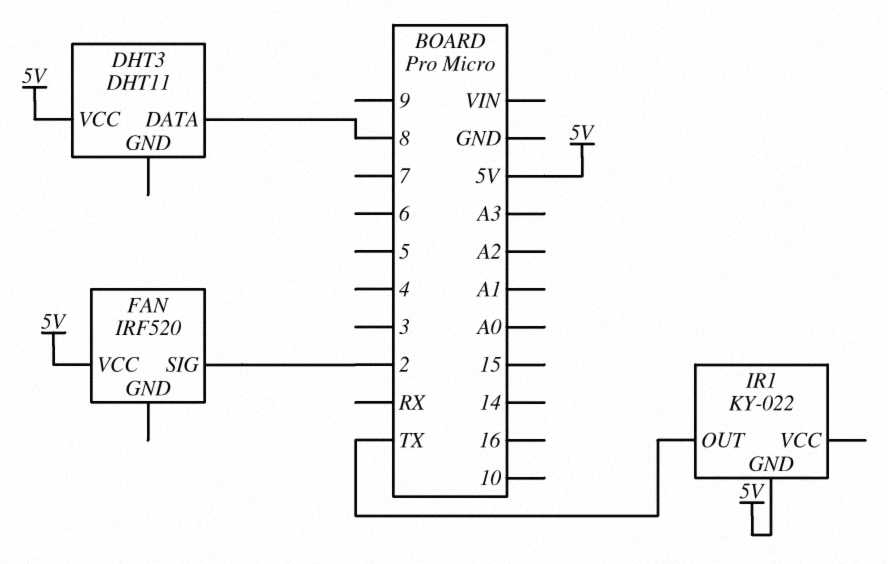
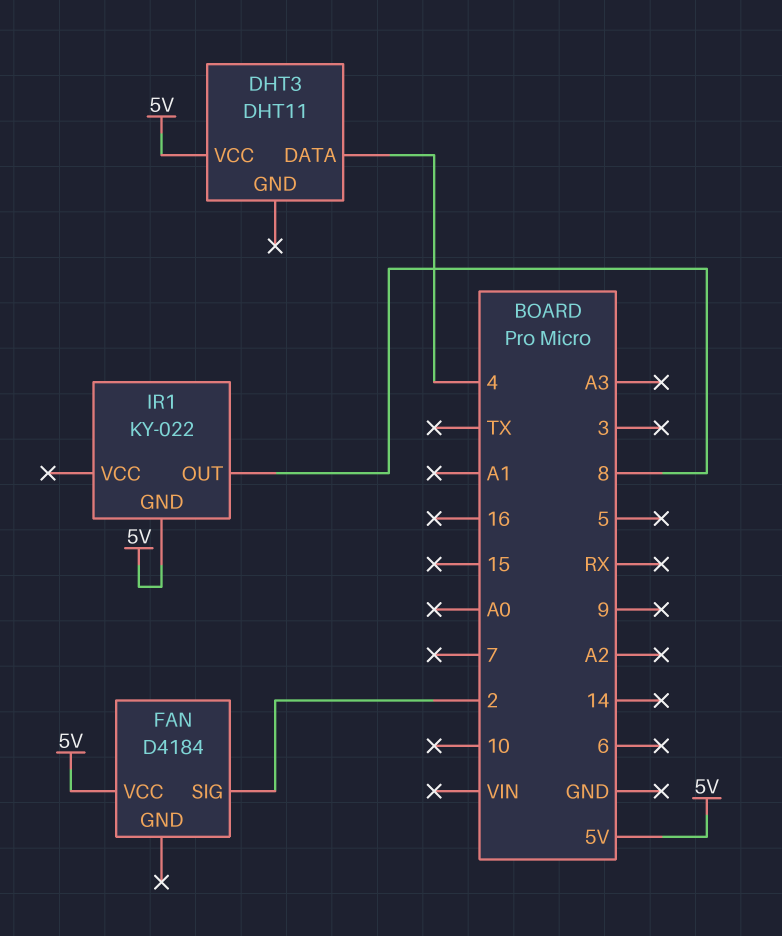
DHT3 pin DATA: 8 -> 4
FAN: IRF520 -> D4184
IR1 pin OUT: TX -> 8

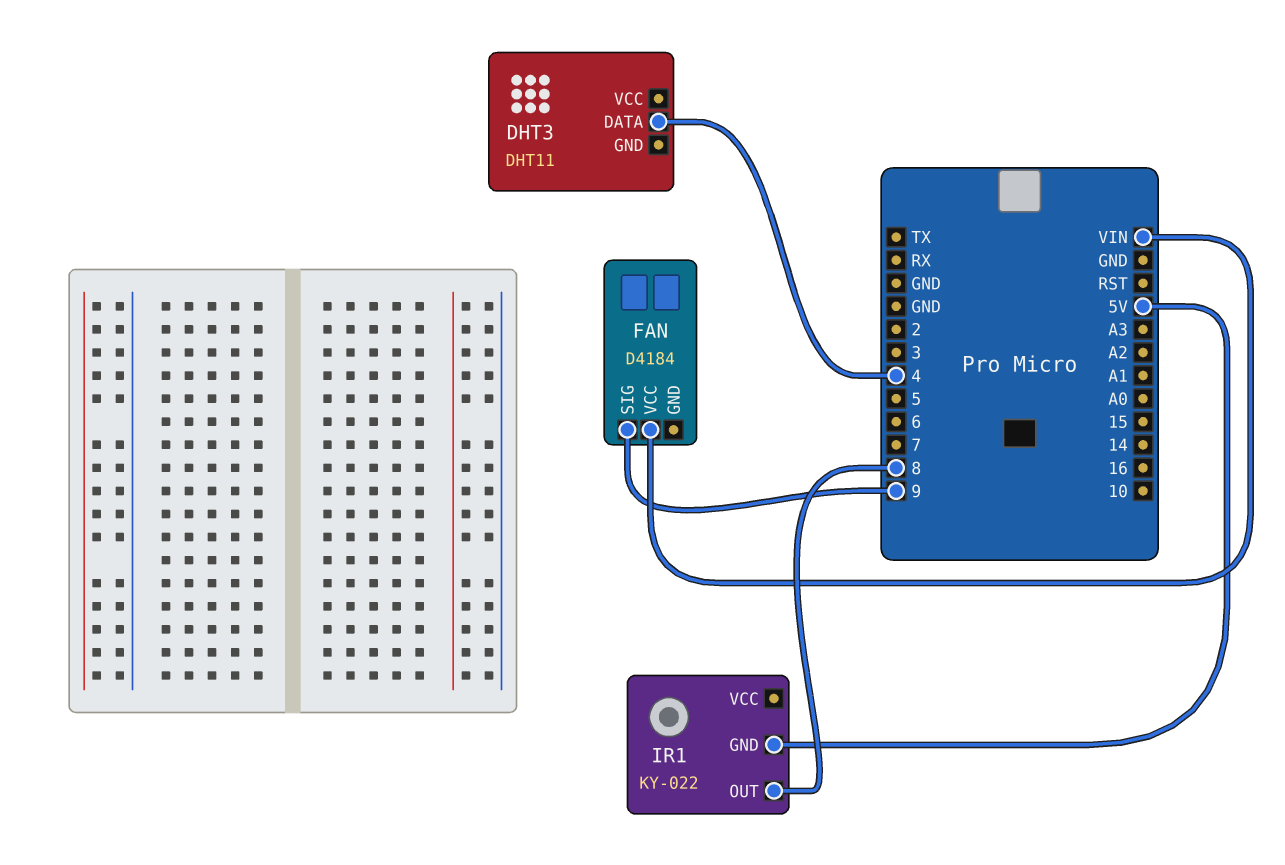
DHT3 pin VCC: 5V -> none
FAN pin SIG: 2 -> 9
FAN pin VCC: 5V -> VIN

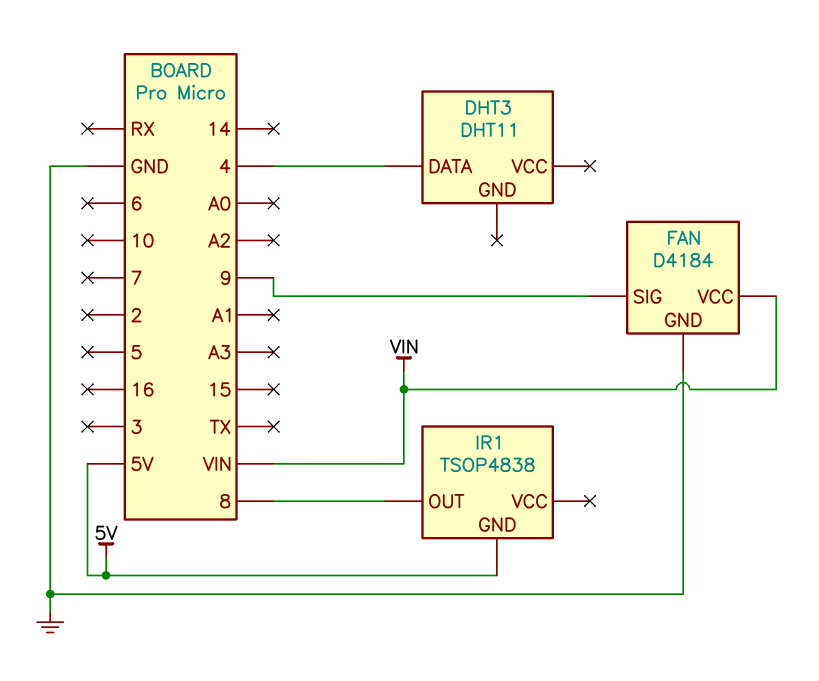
FAN pin GND: none -> GND
IR1: KY-022 -> TSOP4838

